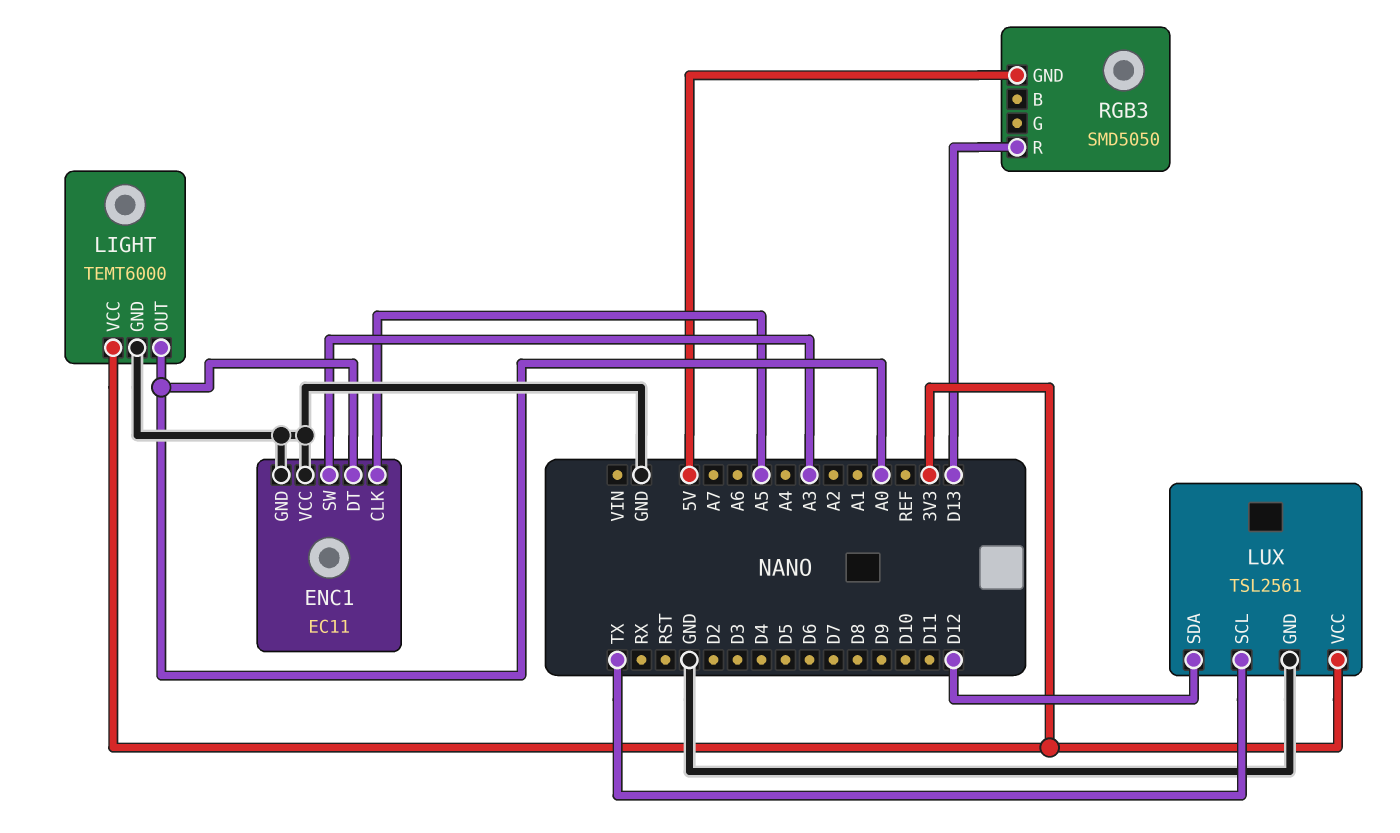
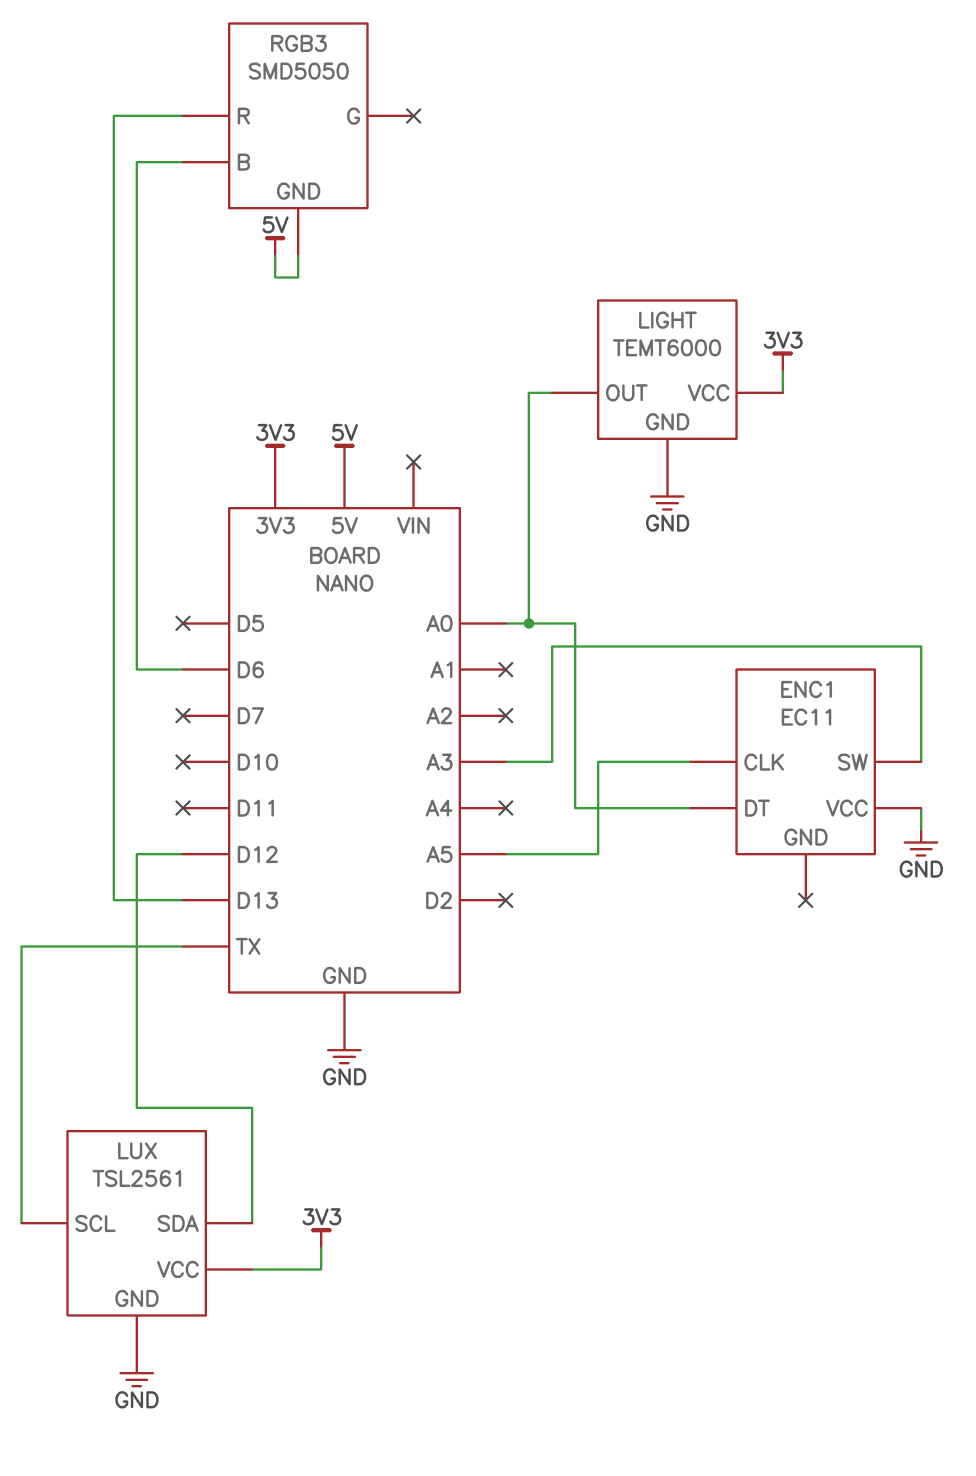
ENC1 pin GND: GND -> none
RGB3 pin B: none -> D6

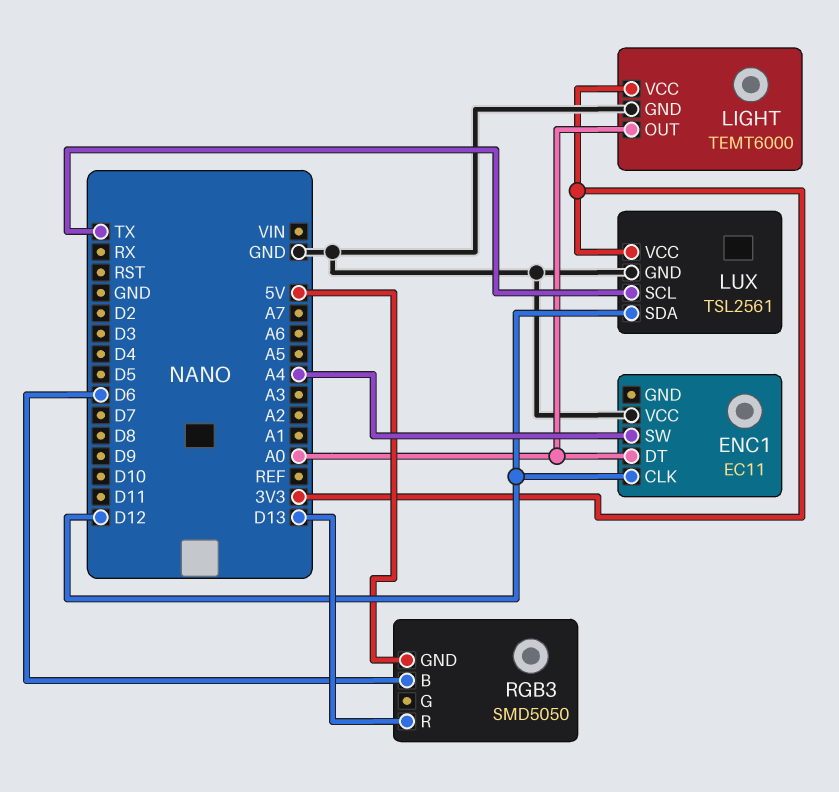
ENC1 pin CLK: A5 -> D12
ENC1 pin SW: A3 -> A4

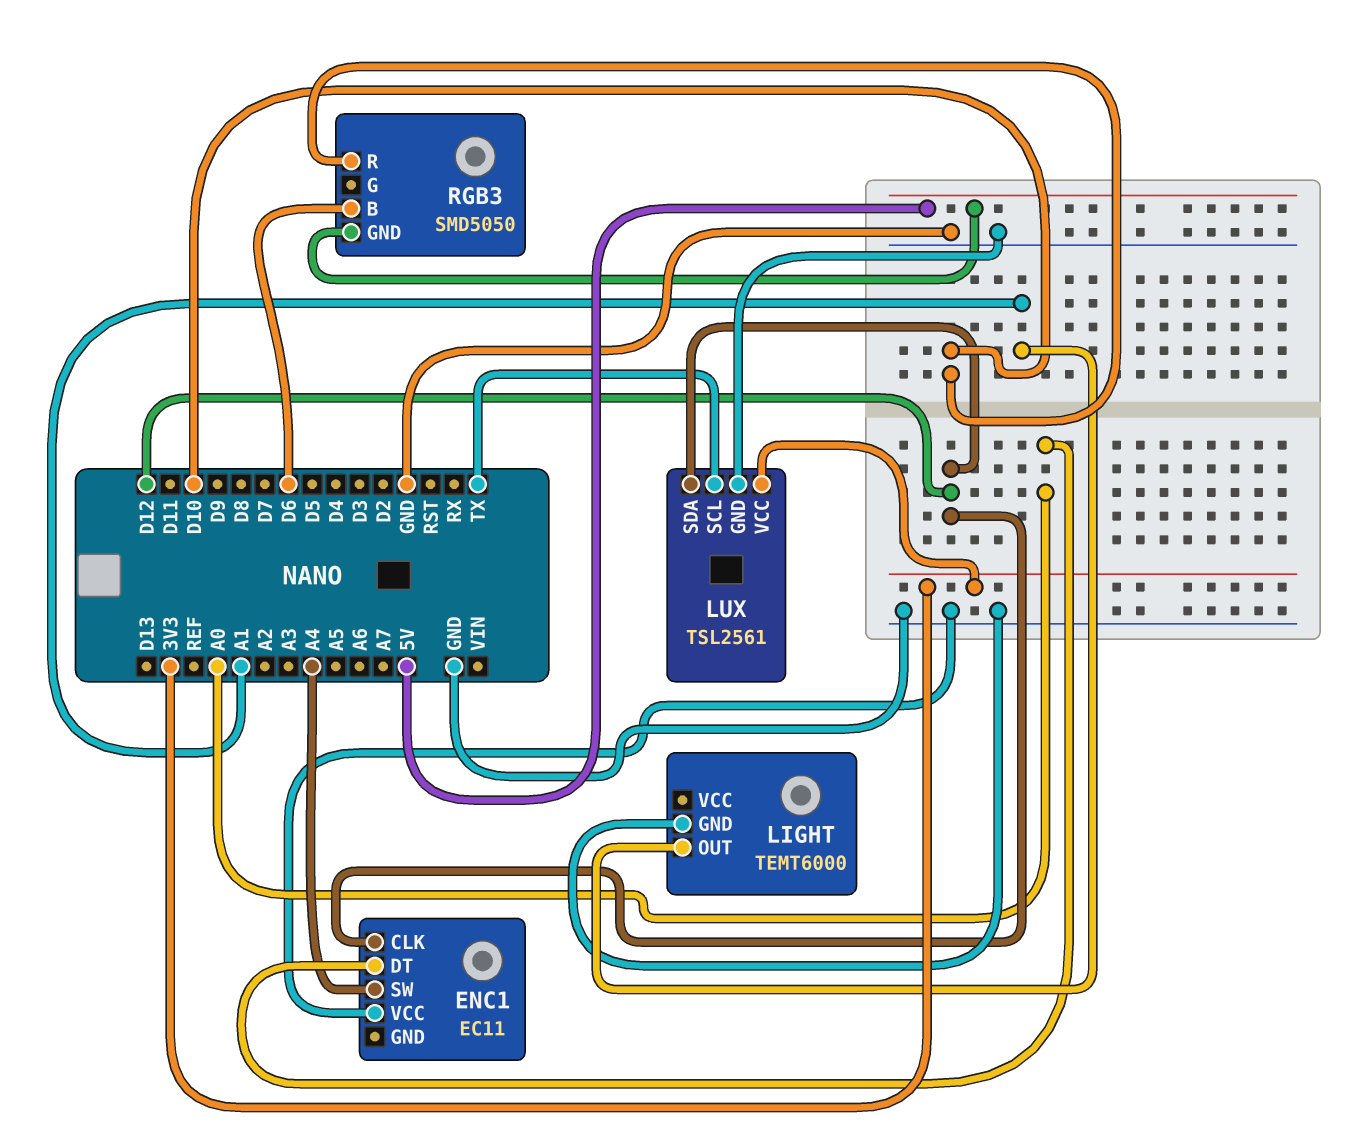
LIGHT pin OUT: A0 -> A1
LIGHT pin VCC: 3V3 -> none
RGB3 pin R: D13 -> D10

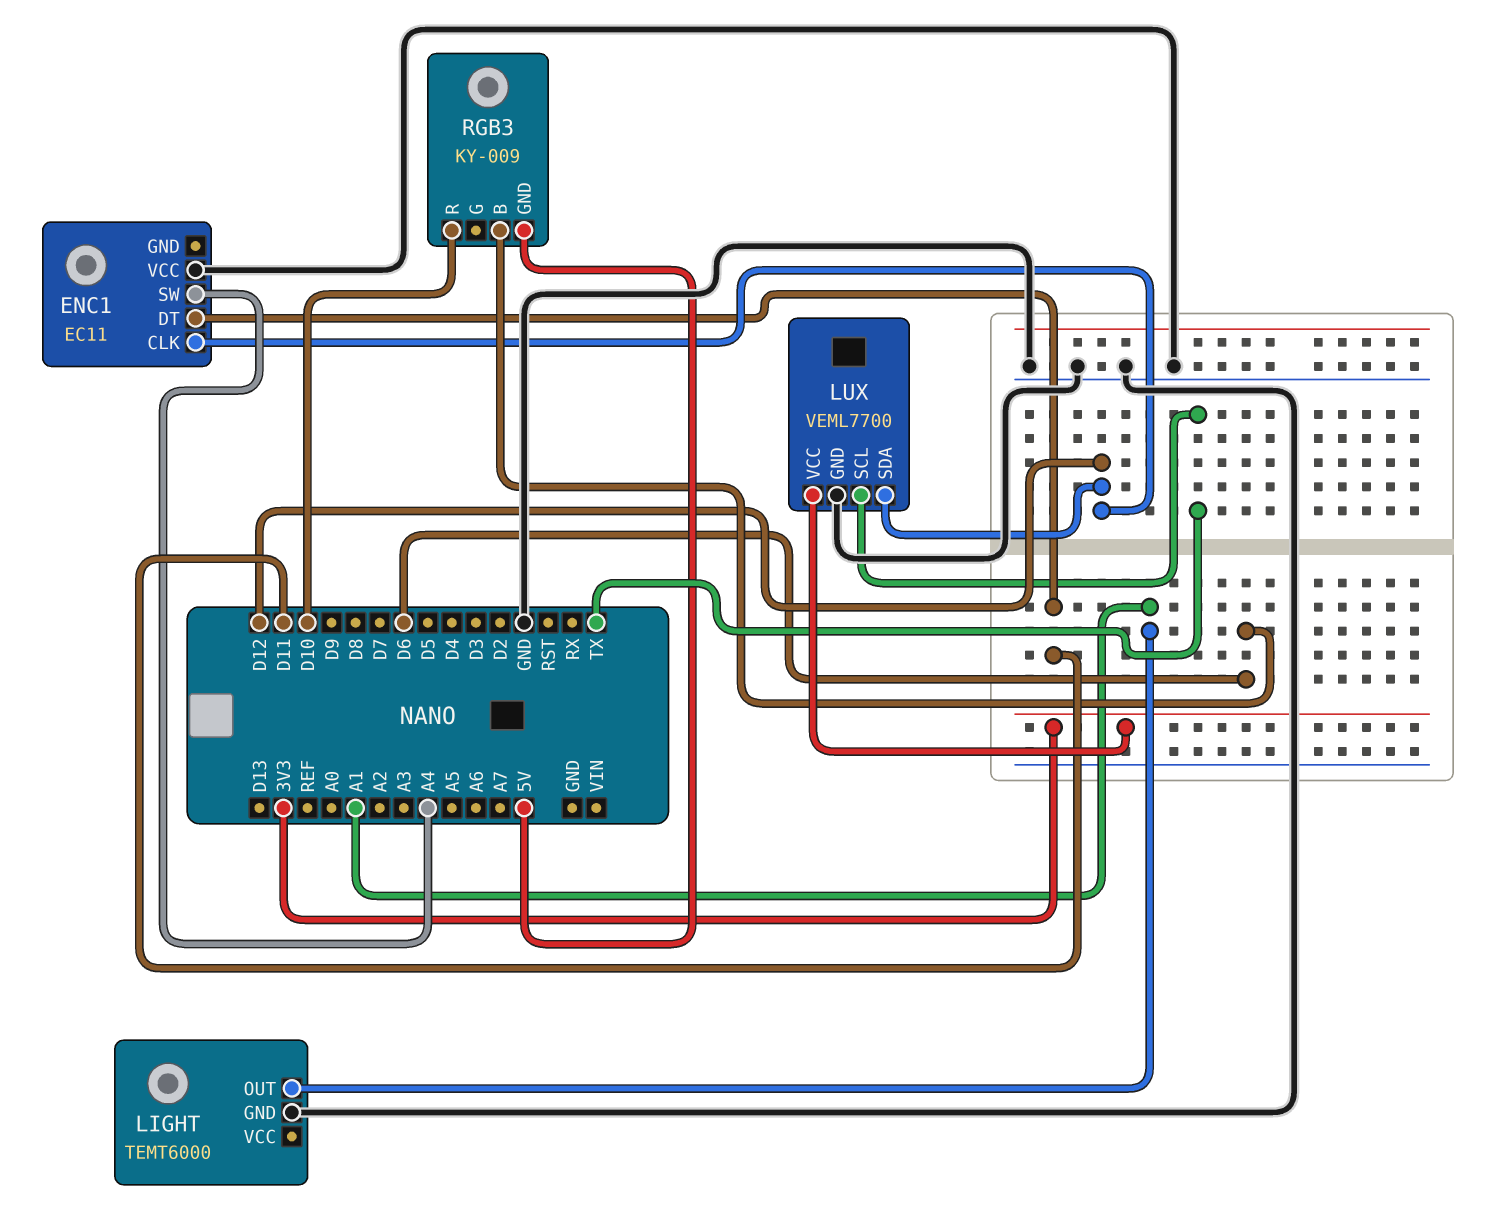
ENC1 pin DT: A0 -> D11
LUX: TSL2561 -> VEML7700
RGB3: SMD5050 -> KY-009

